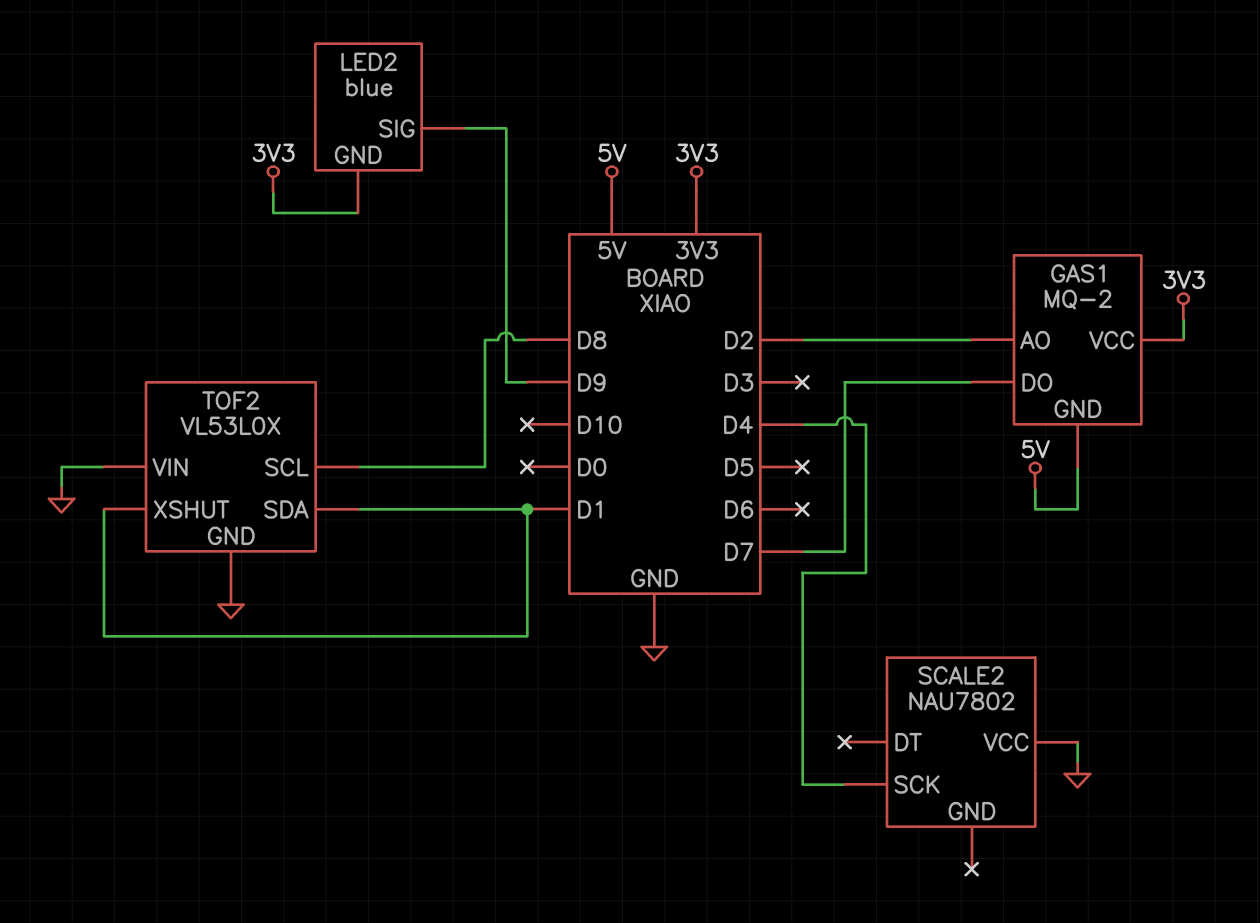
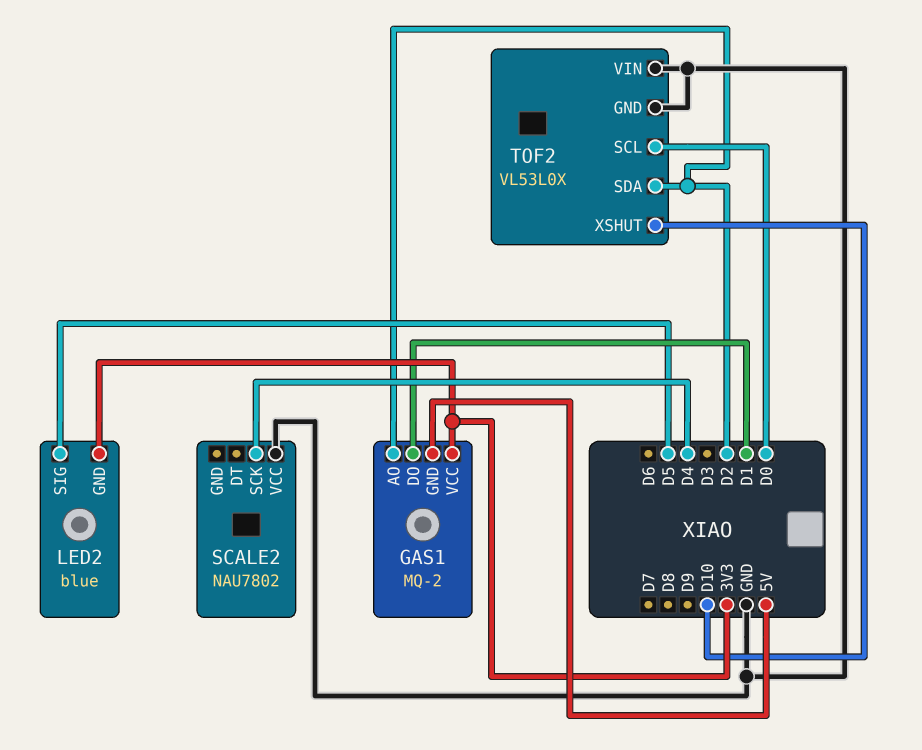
GAS1 pin DO: D7 -> D1
LED2 pin SIG: D9 -> D5
TOF2 pin SCL: D8 -> D0
TOF2 pin SDA: D1 -> D2
TOF2 pin XSHUT: D1 -> D10

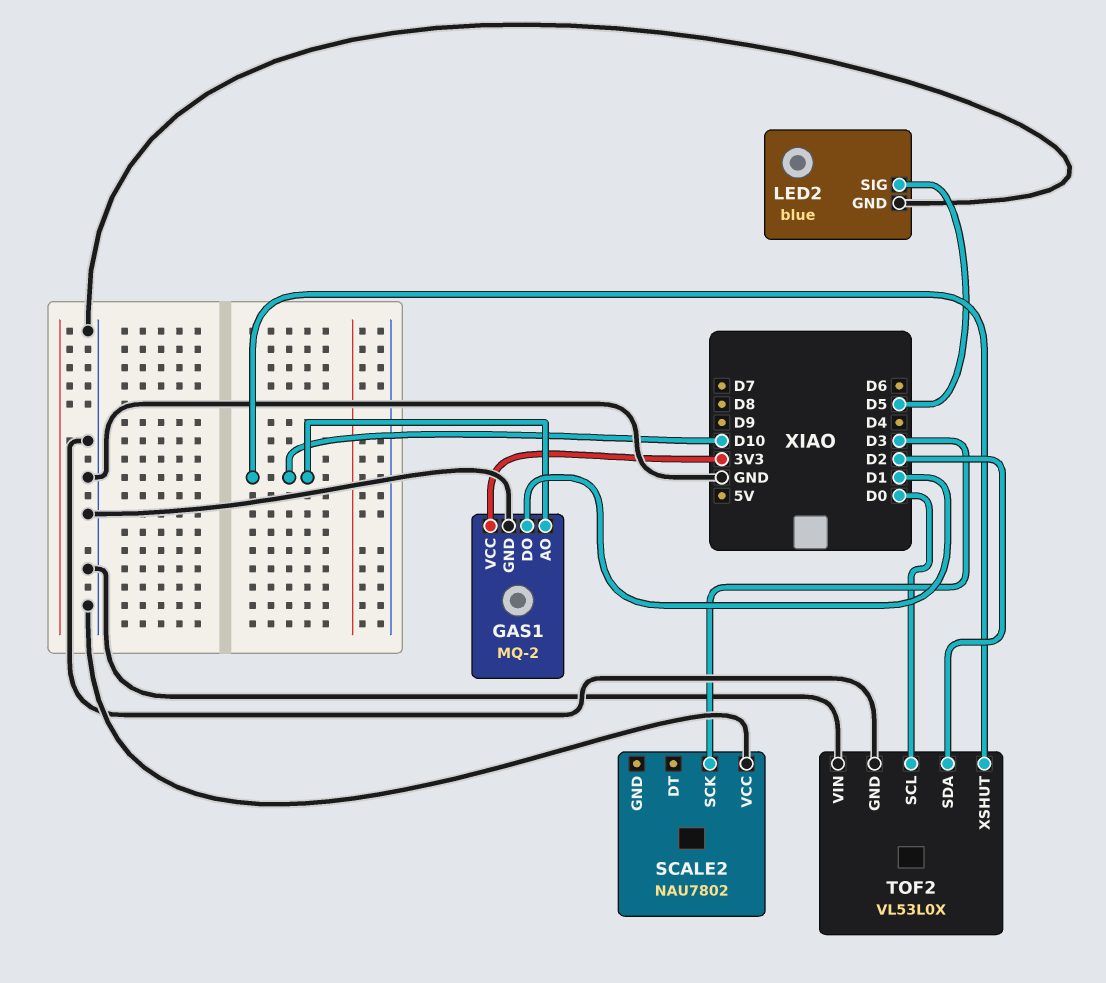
GAS1 pin AO: D2 -> D10
GAS1 pin GND: 5V -> GND
LED2 pin GND: 3V3 -> GND
SCALE2 pin SCK: D4 -> D3

